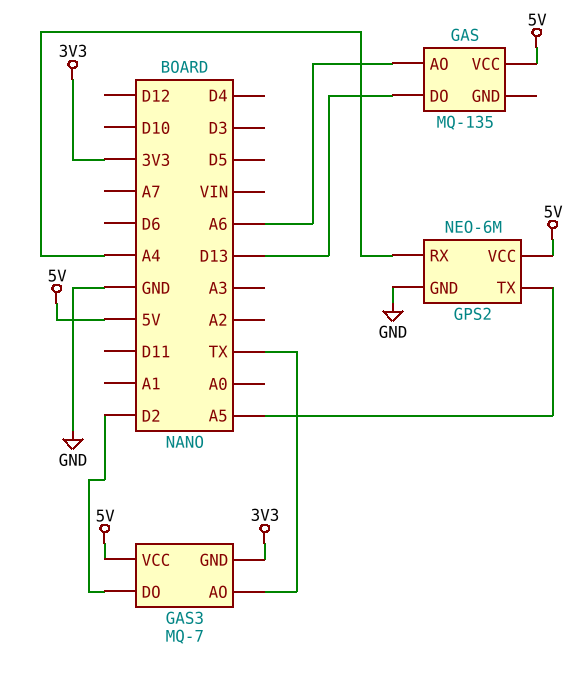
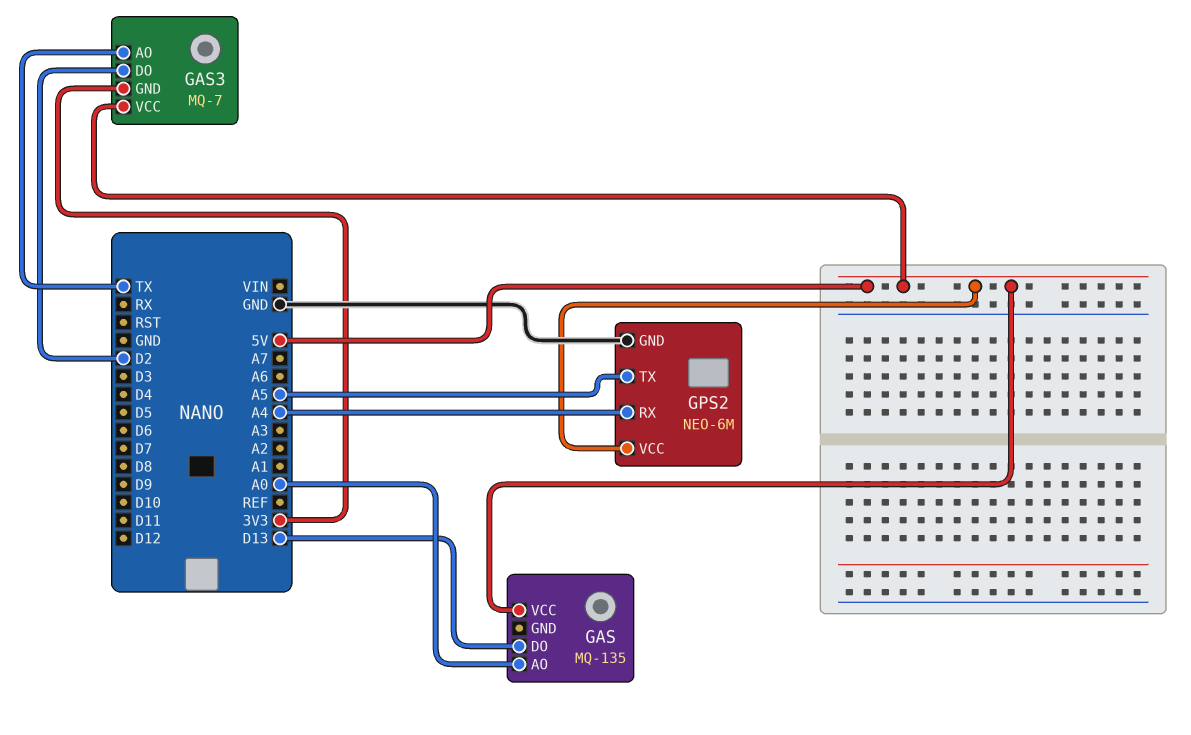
GAS pin AO: A6 -> A0

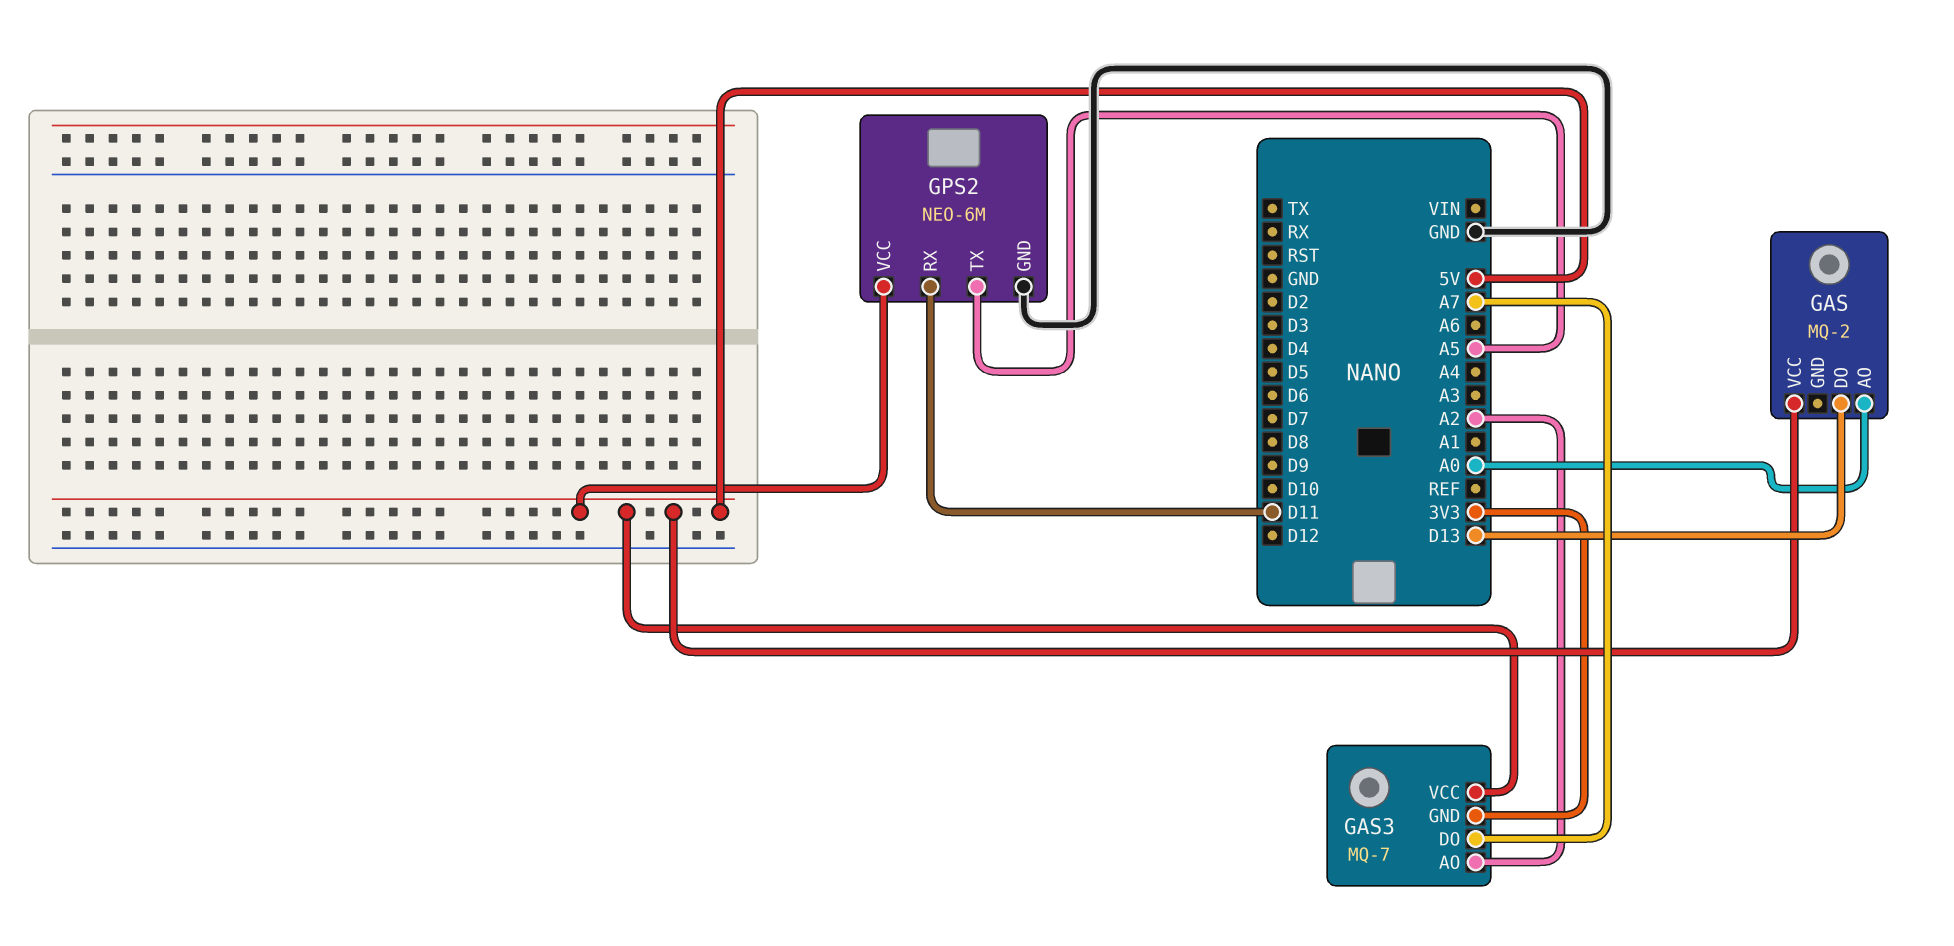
GAS: MQ-135 -> MQ-2
GAS3 pin AO: TX -> A2
GAS3 pin DO: D2 -> A7
GPS2 pin RX: A4 -> D11

